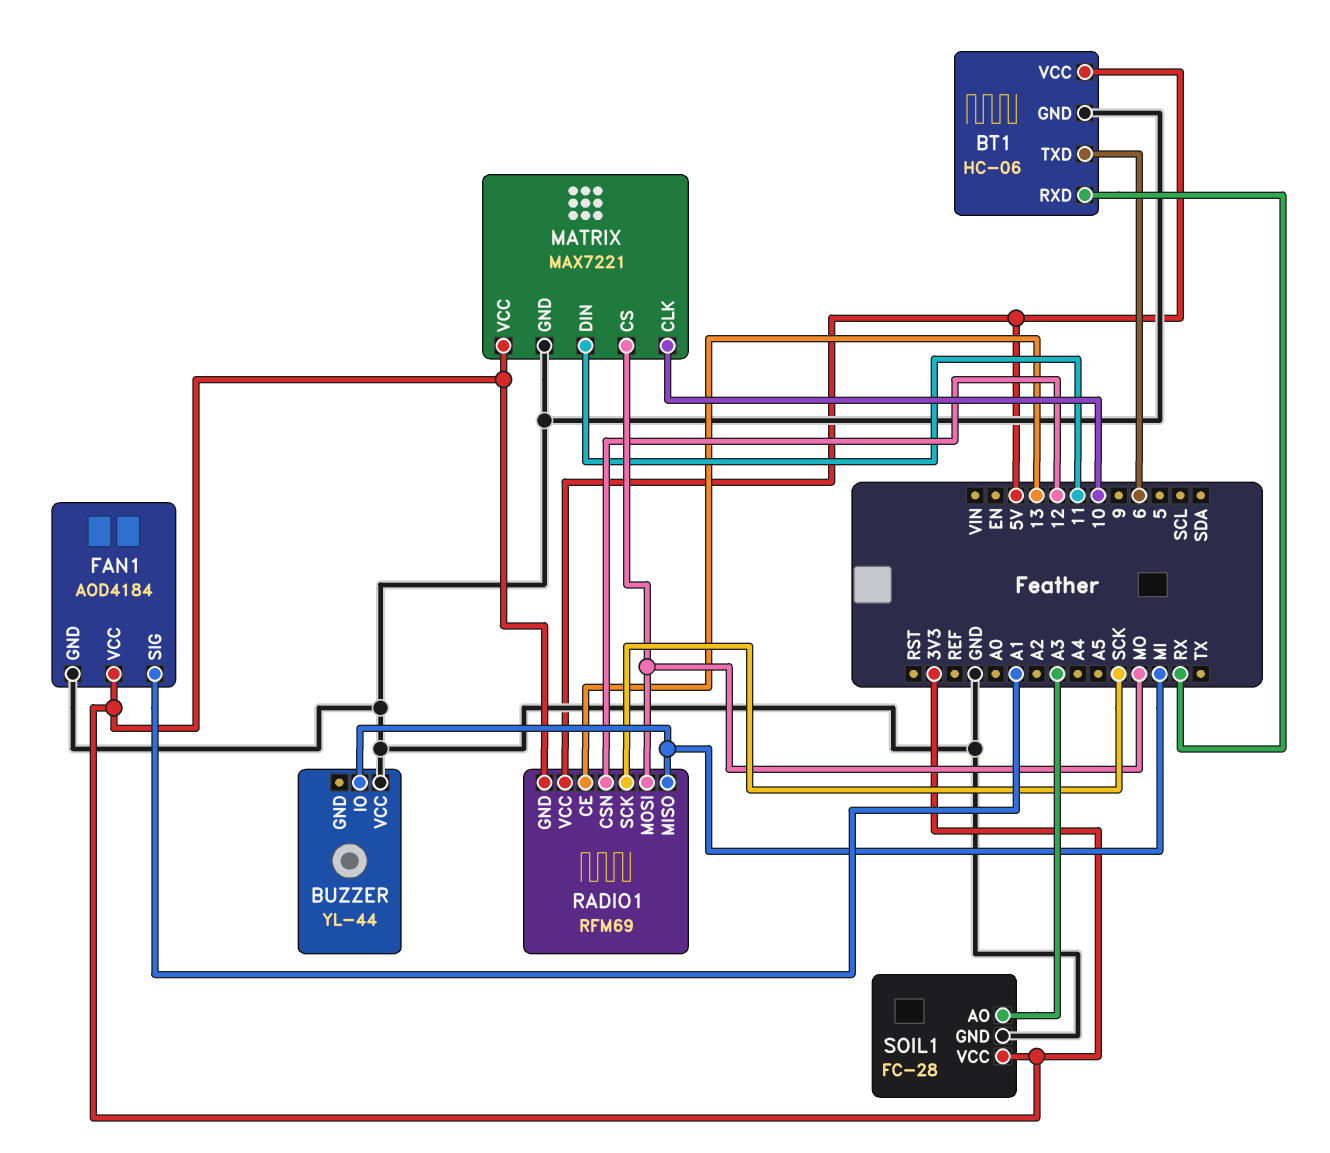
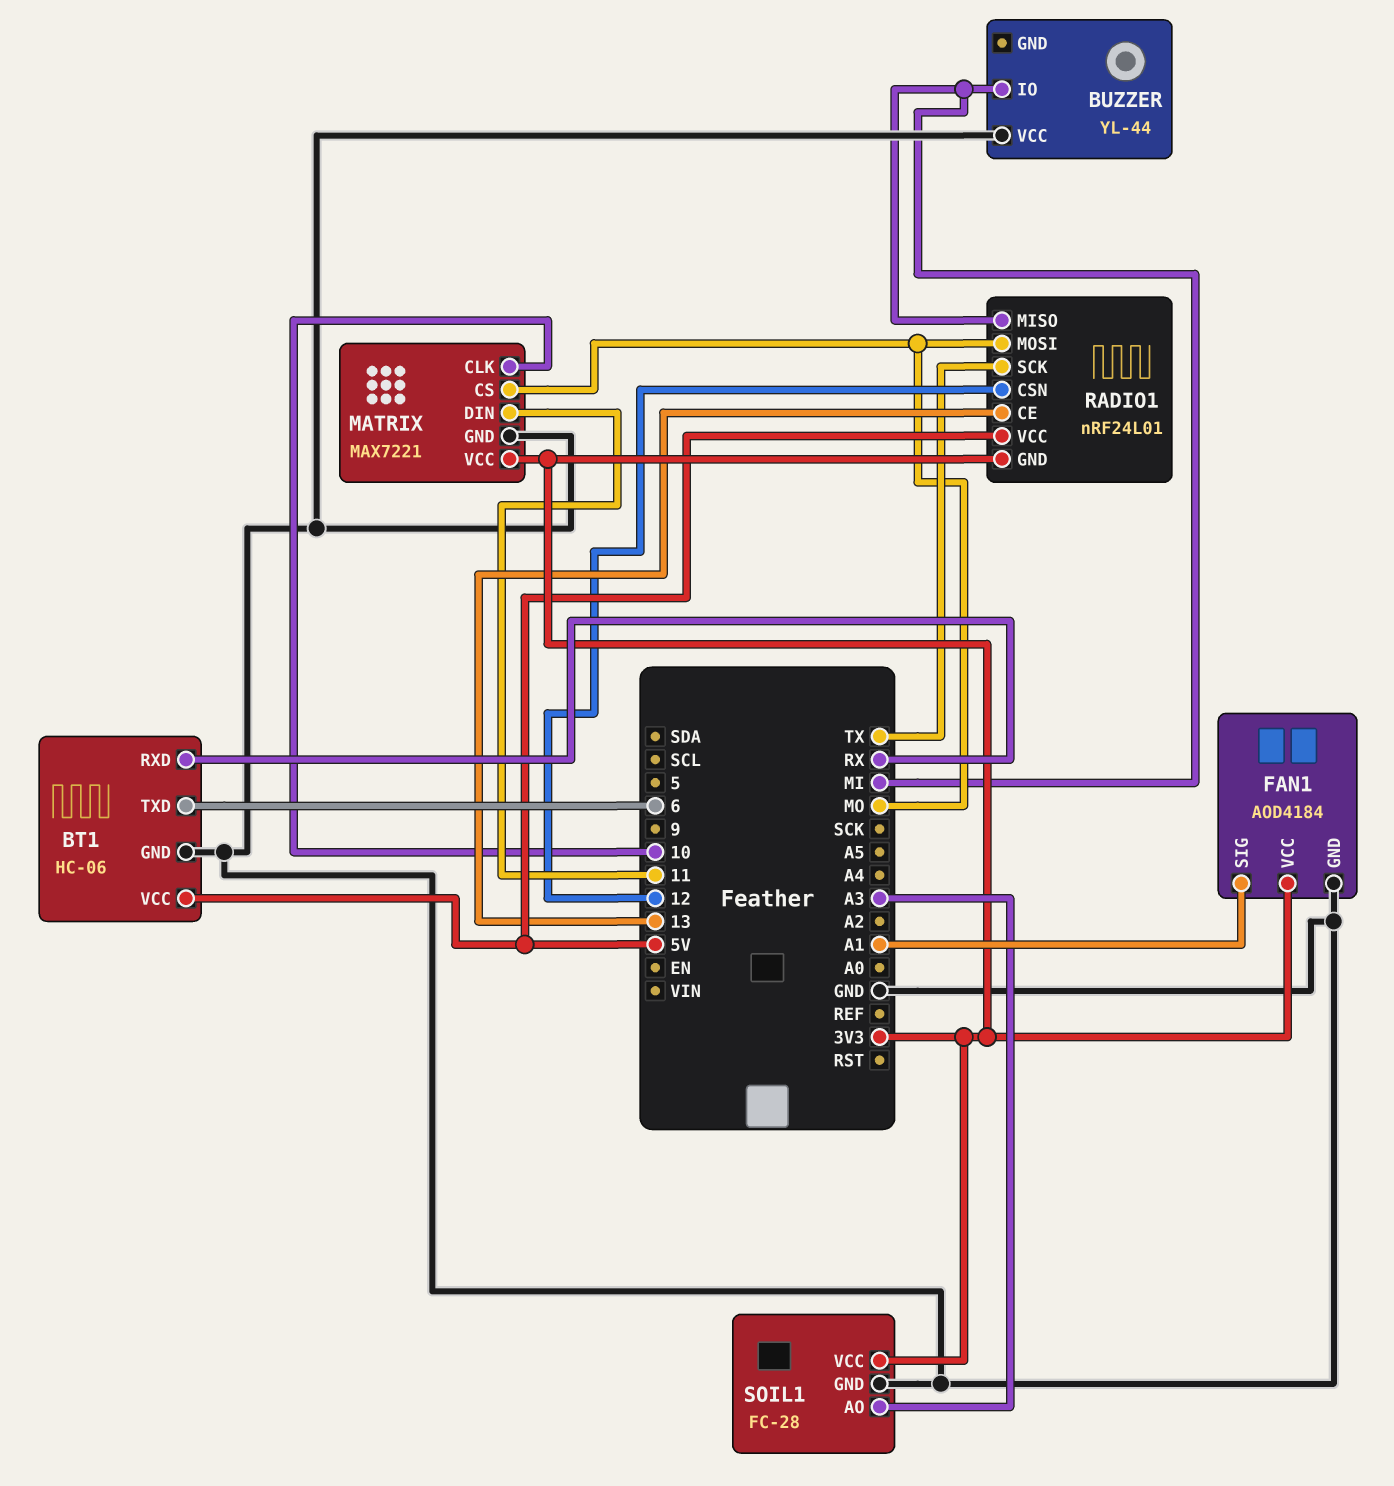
RADIO1: RFM69 -> nRF24L01
RADIO1 pin SCK: SCK -> TX

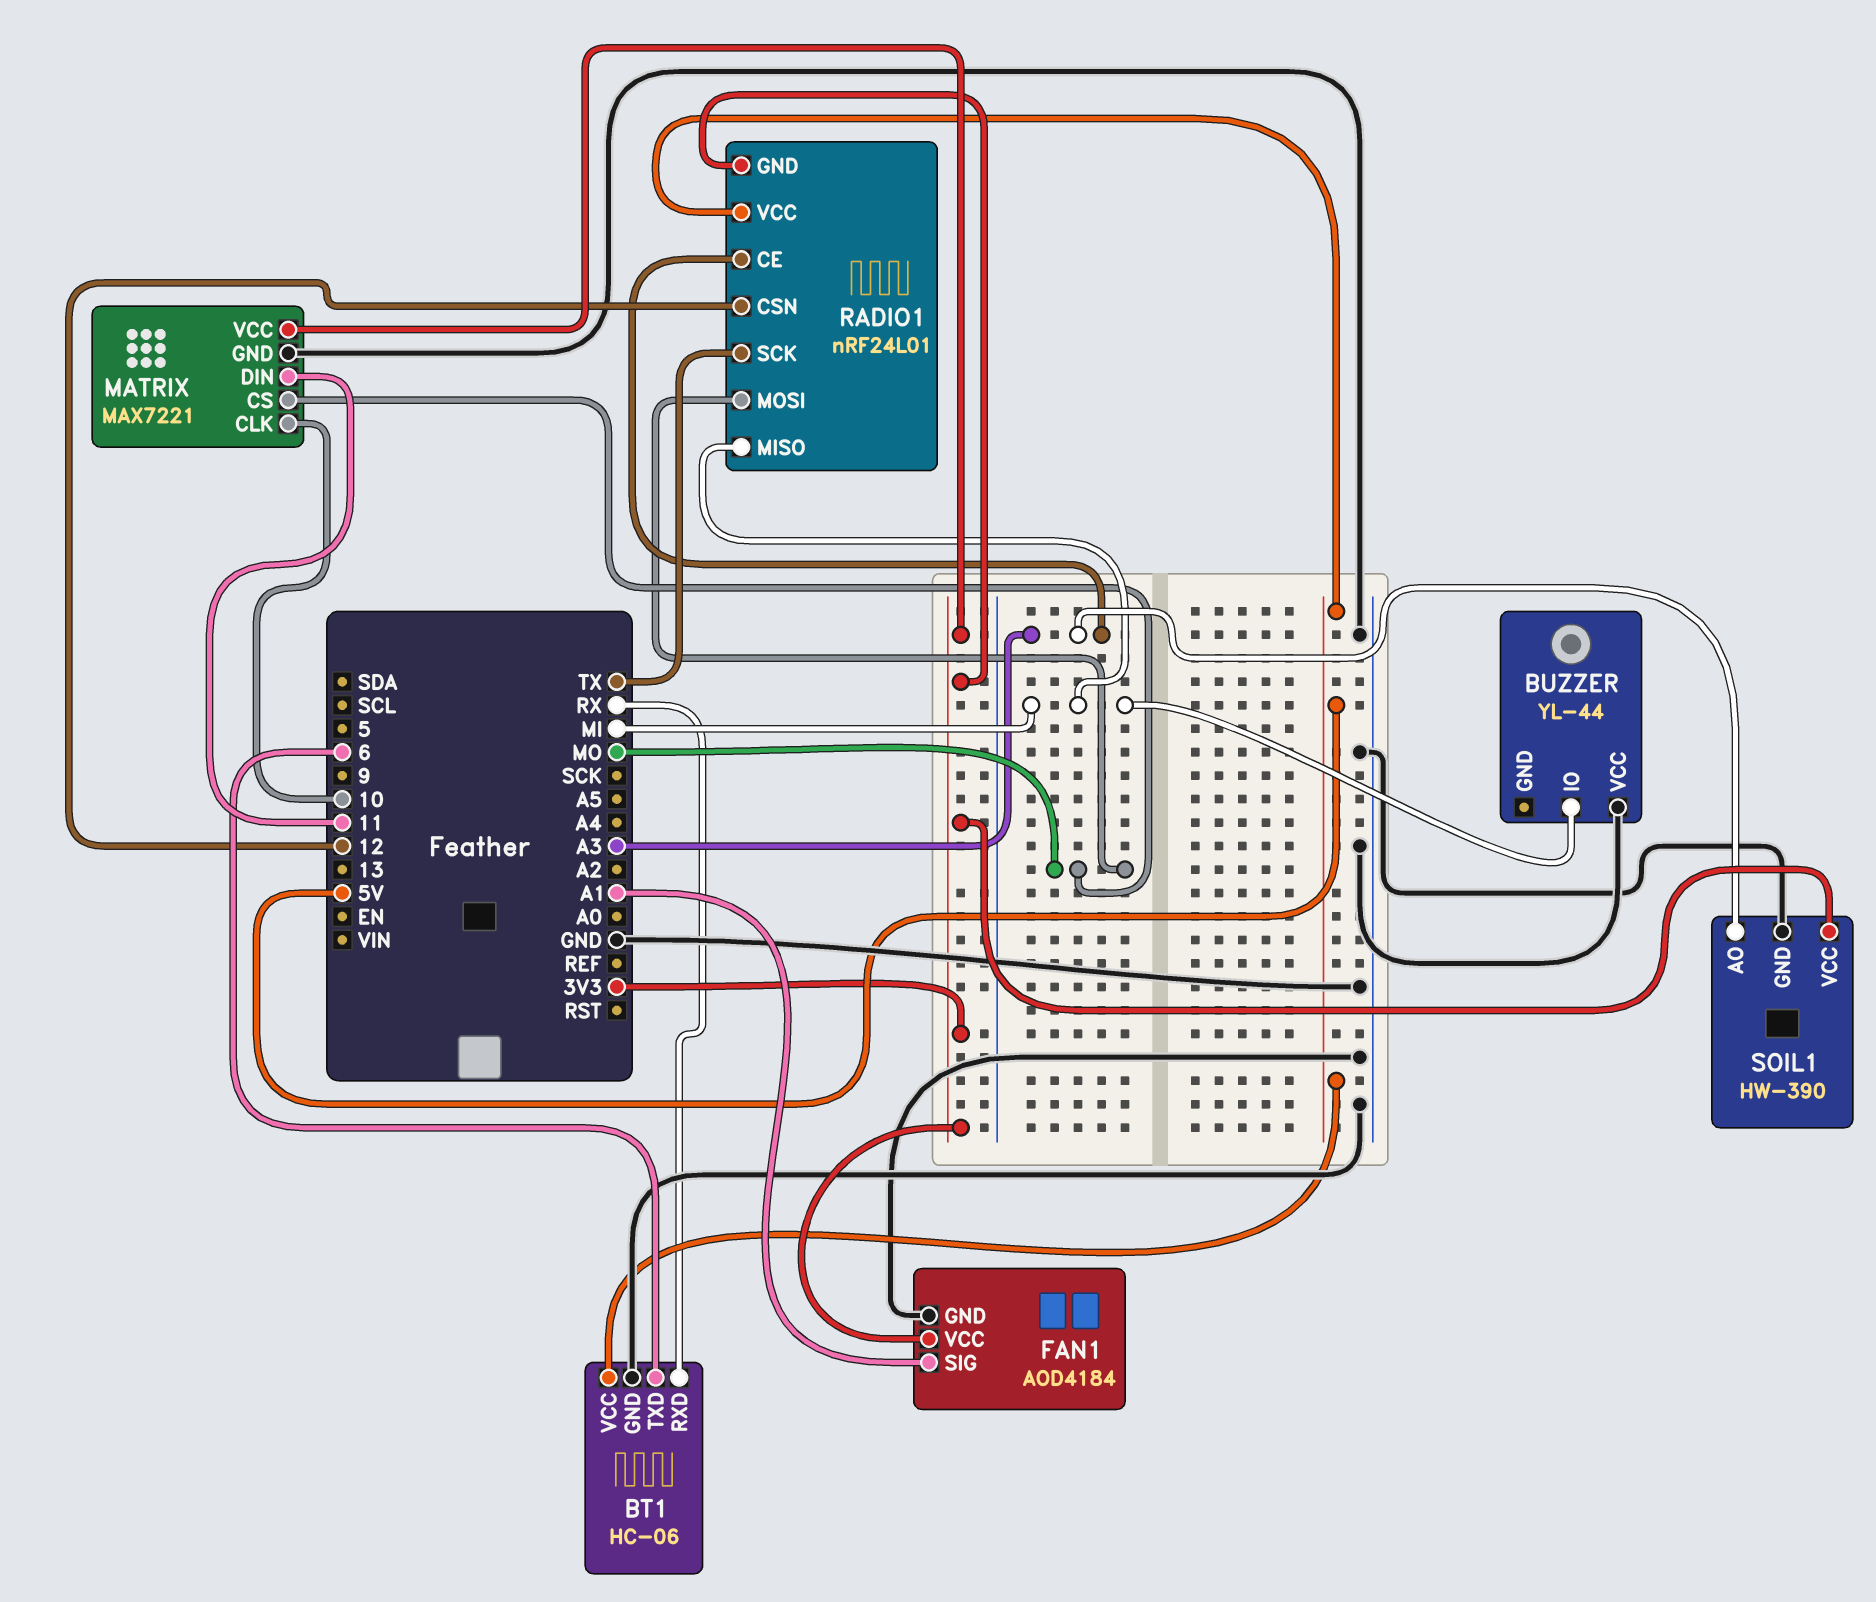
RADIO1 pin CE: 13 -> A3
SOIL1: FC-28 -> HW-390

